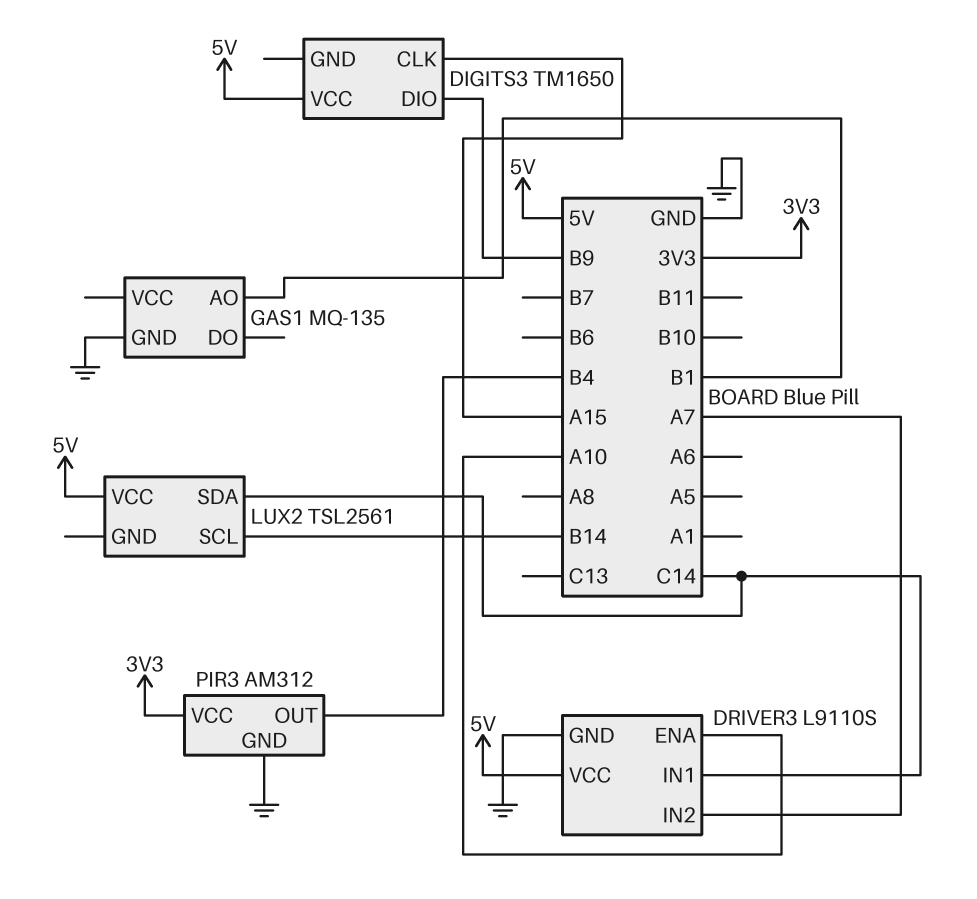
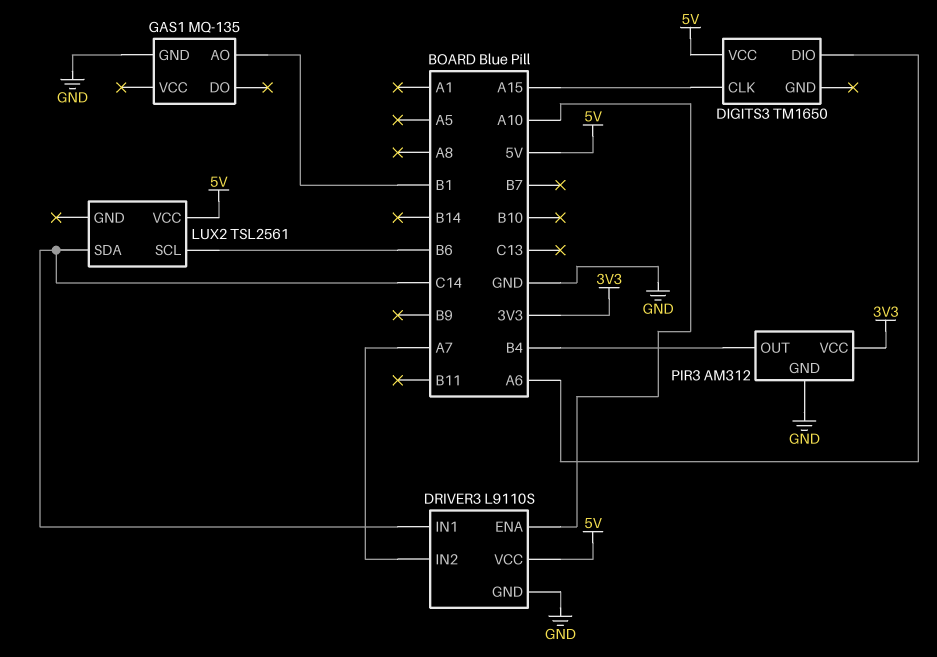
DIGITS3 pin DIO: B9 -> A6
LUX2 pin SCL: B14 -> B6

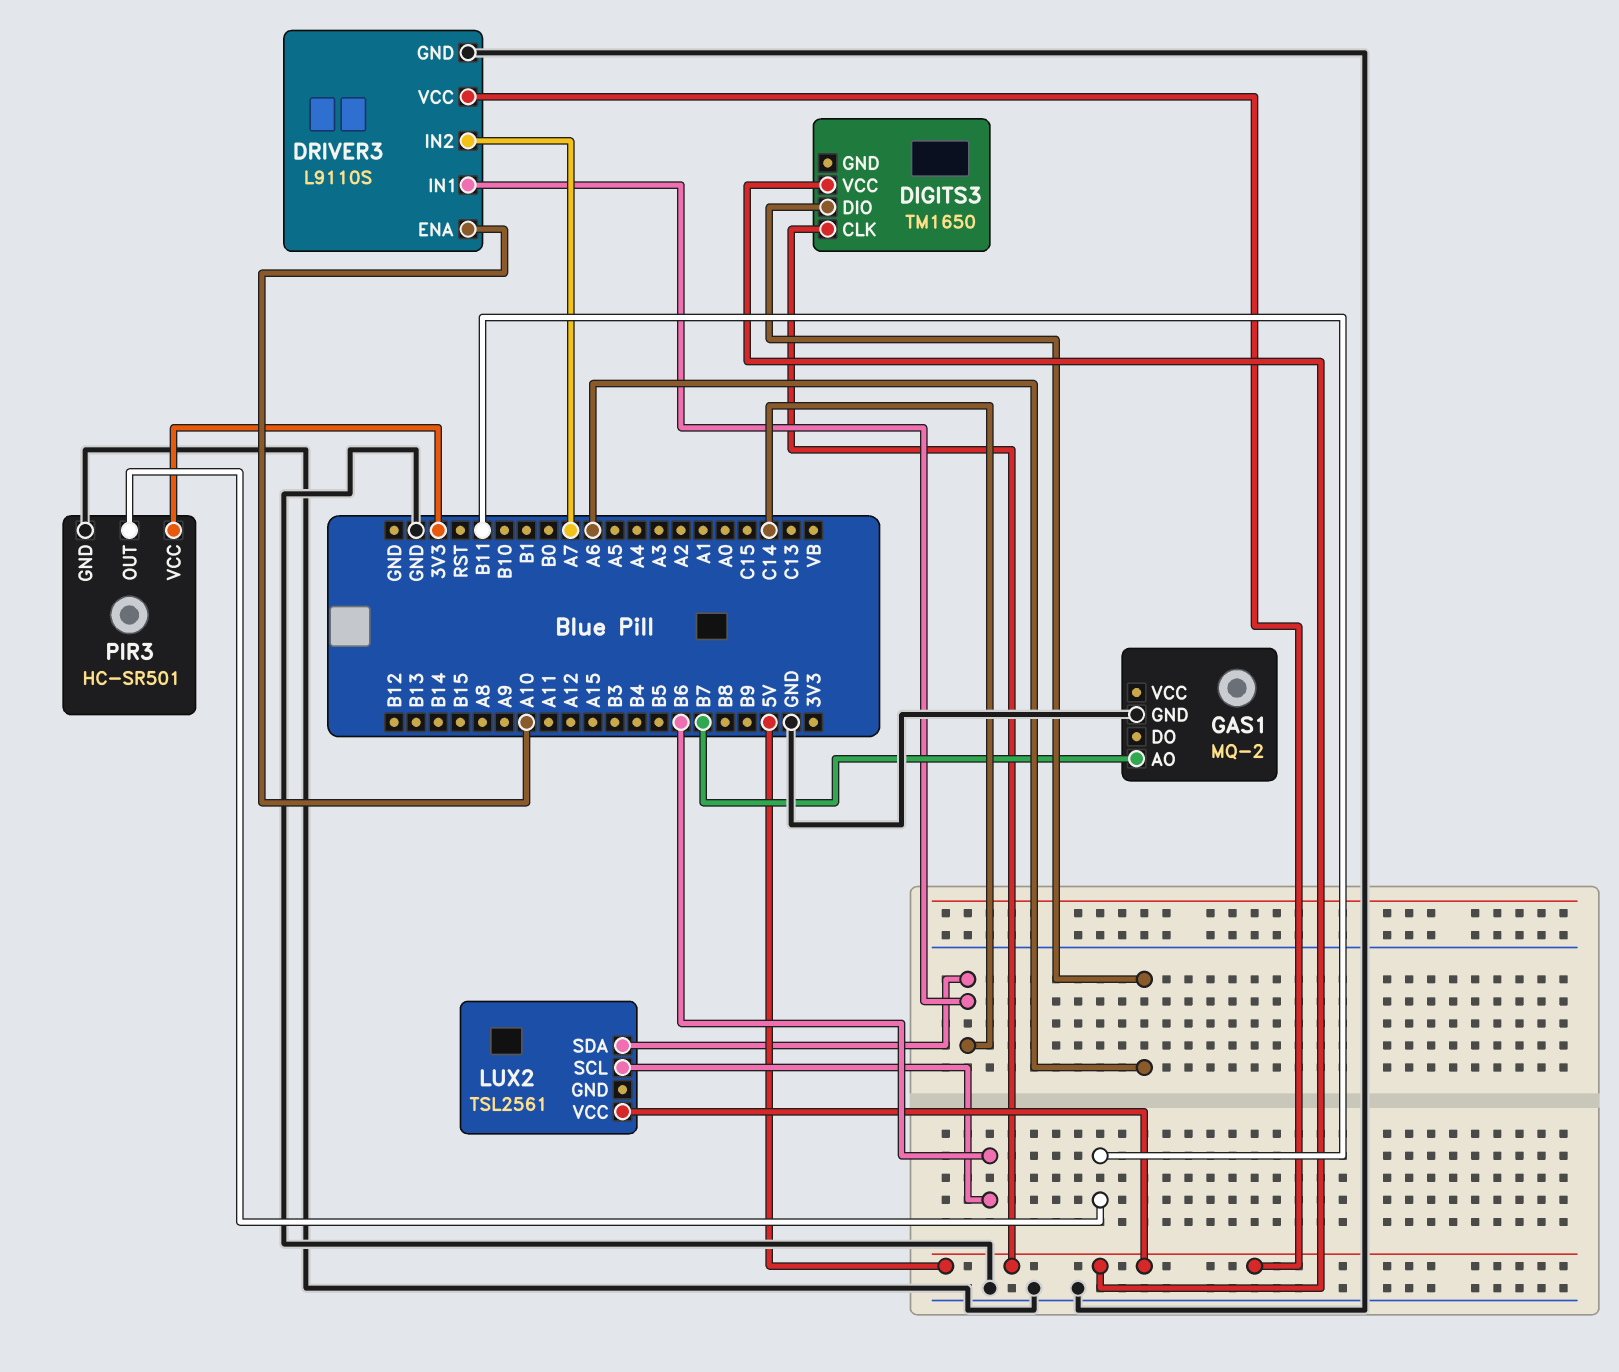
DIGITS3 pin CLK: A15 -> 5V
GAS1: MQ-135 -> MQ-2
GAS1 pin AO: B1 -> B7
PIR3: AM312 -> HC-SR501
PIR3 pin OUT: B4 -> B11

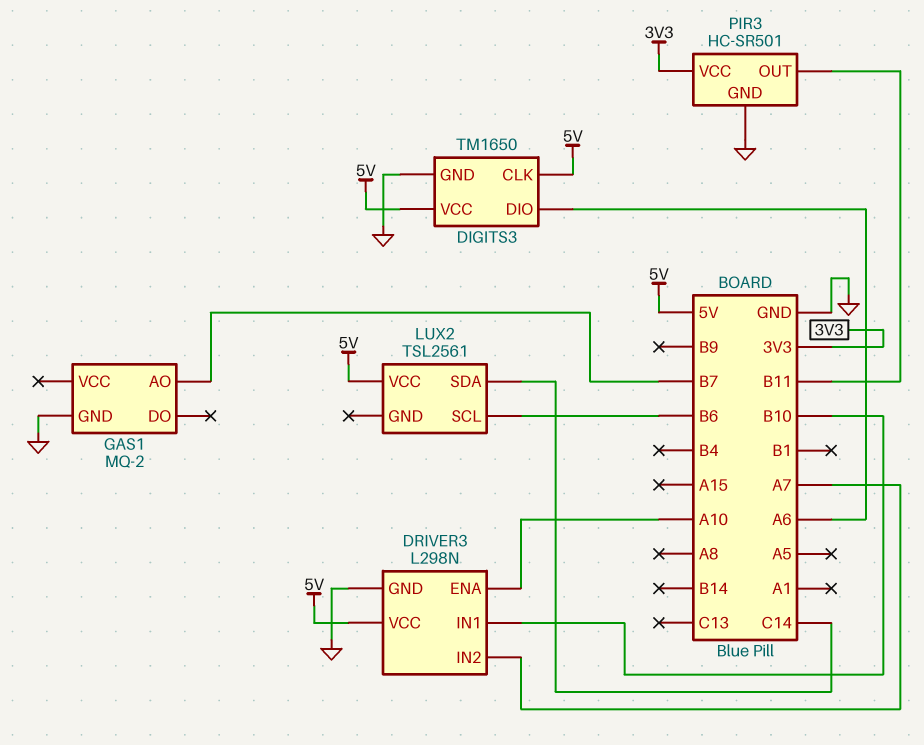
DIGITS3 pin GND: none -> GND
DRIVER3: L9110S -> L298N
DRIVER3 pin IN1: C14 -> B10

